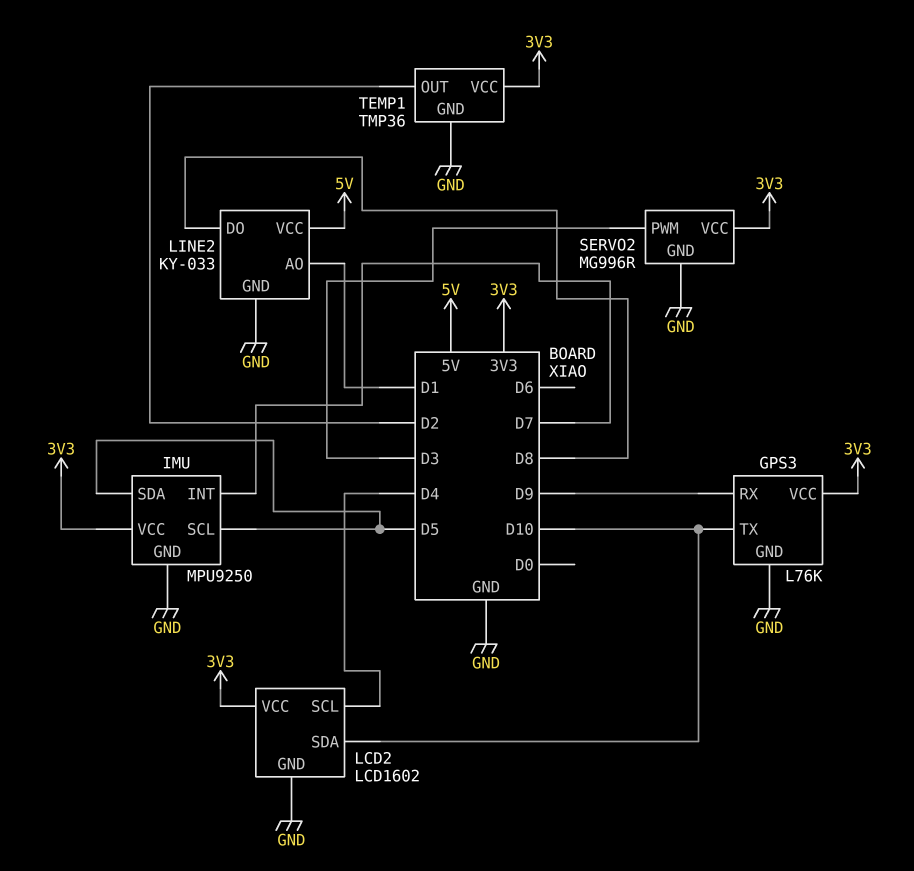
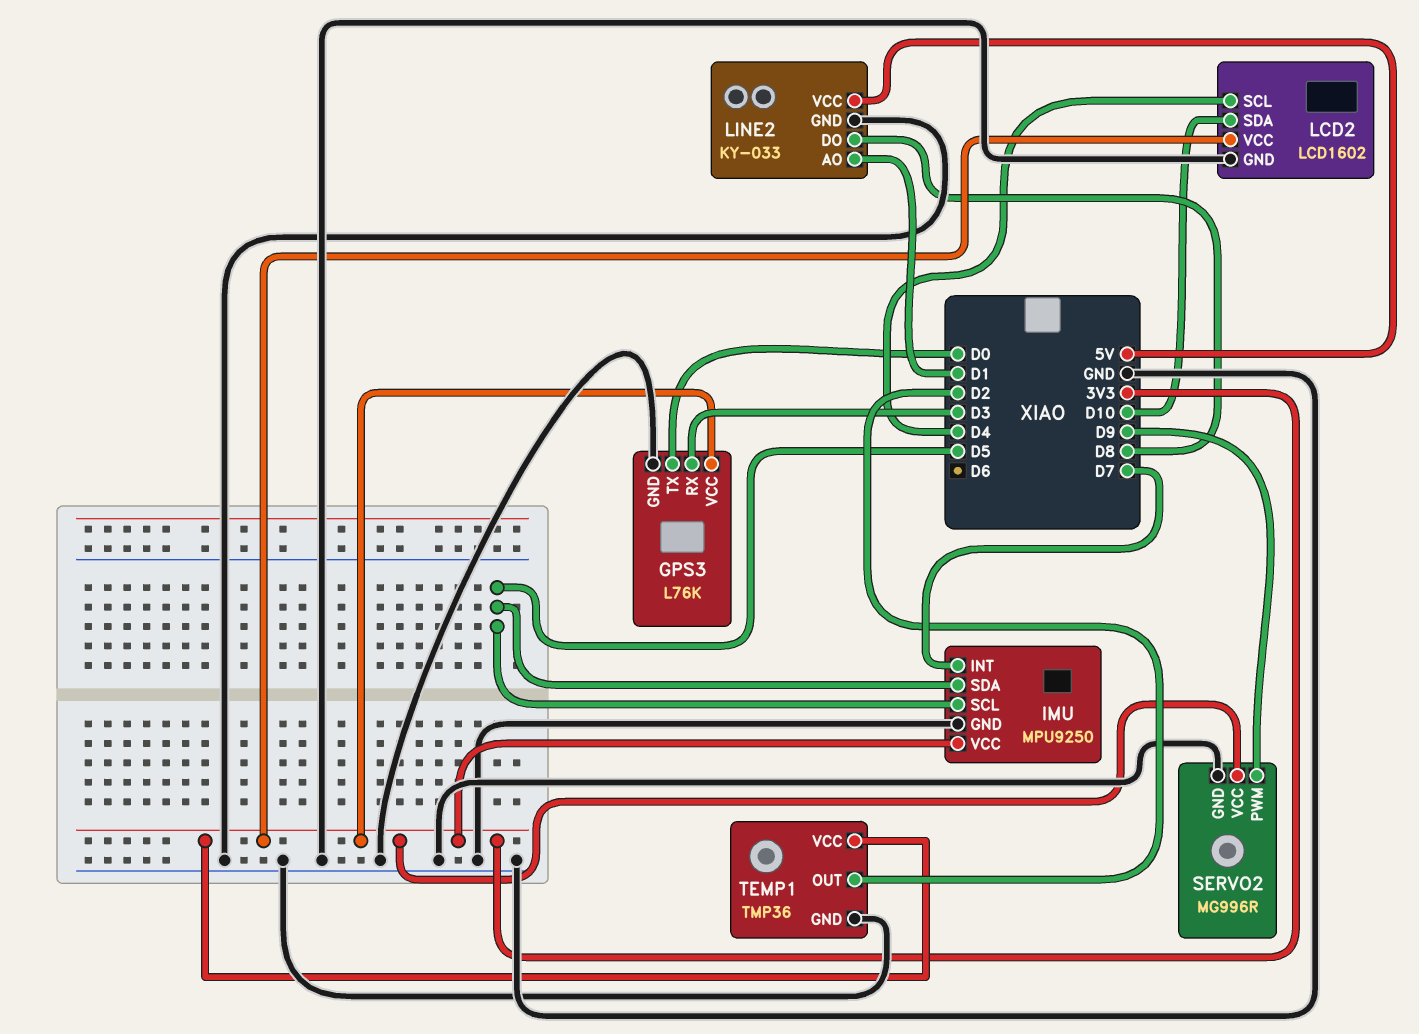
GPS3 pin RX: D9 -> D3
GPS3 pin TX: D10 -> D0
SERVO2 pin PWM: D3 -> D9

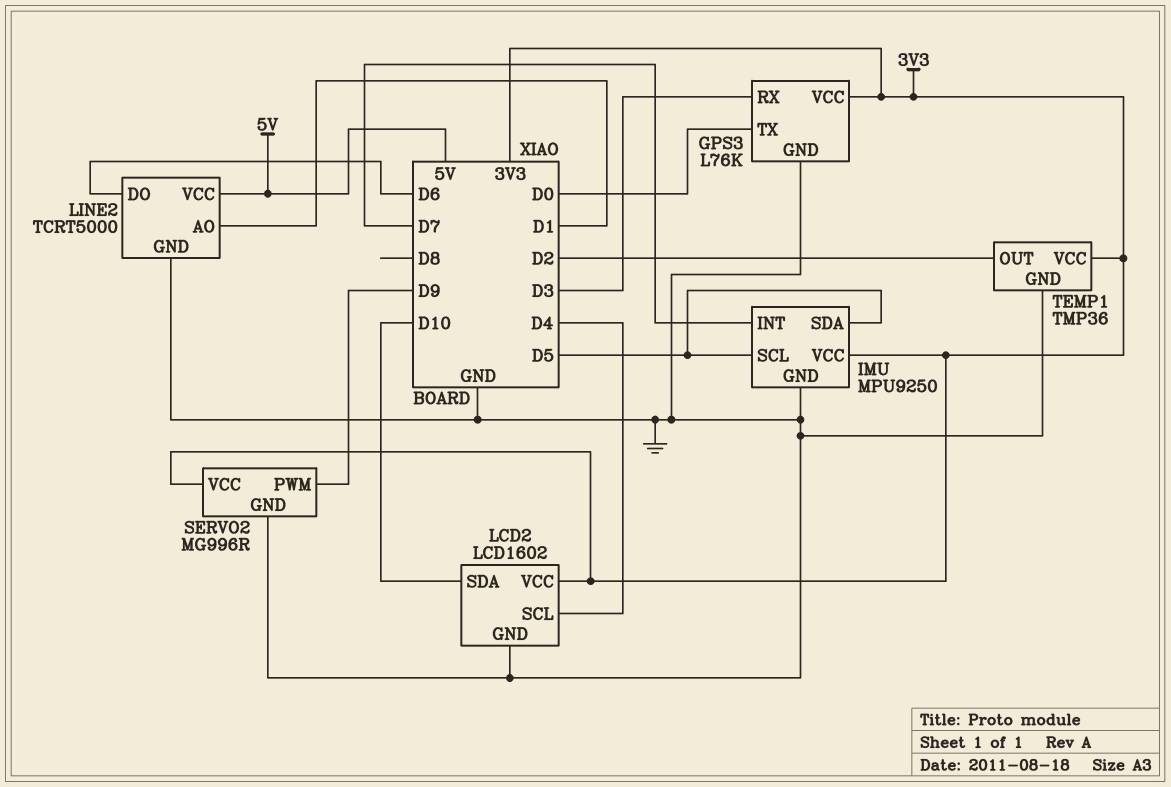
LINE2: KY-033 -> TCRT5000
LINE2 pin DO: D8 -> D6

